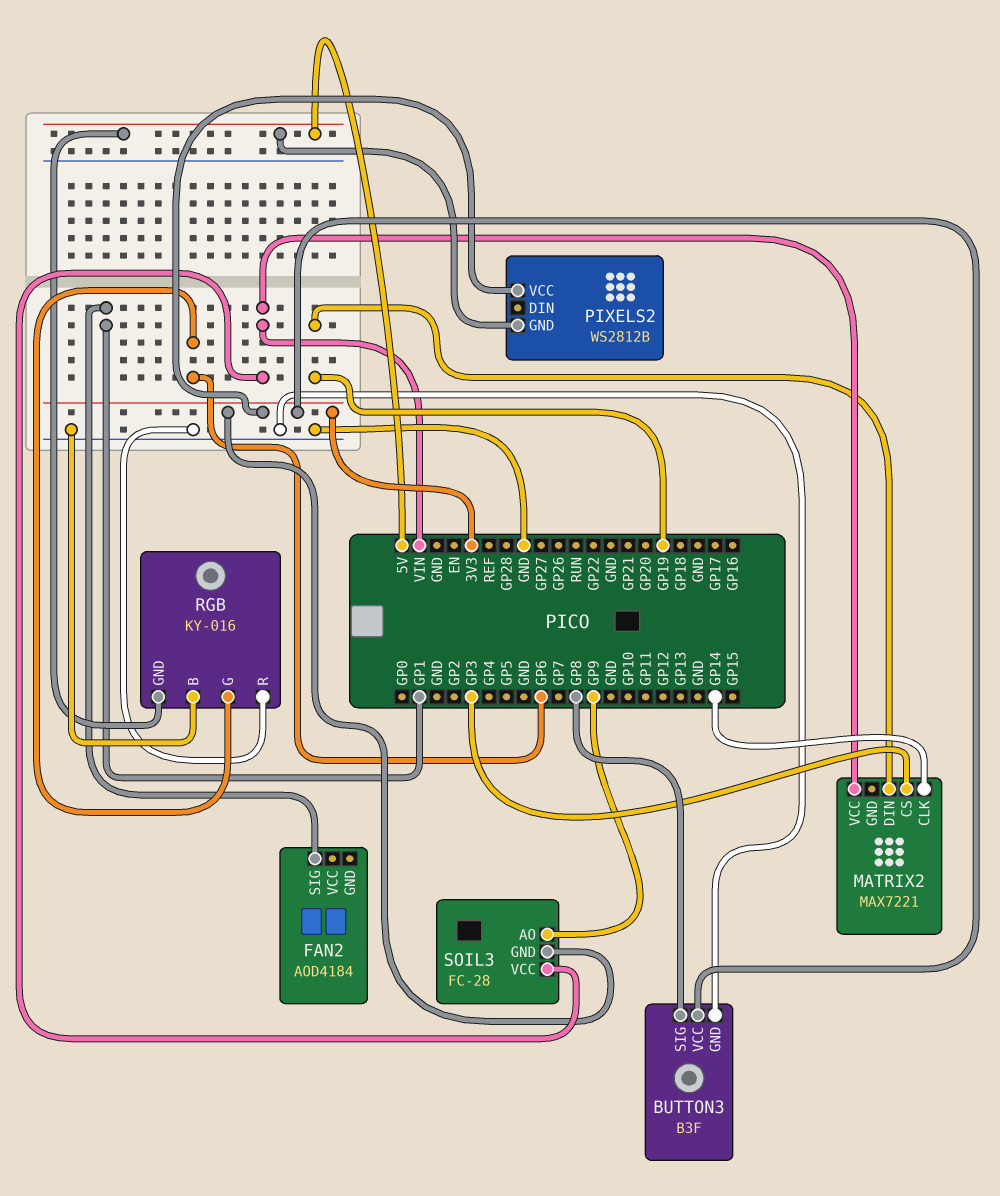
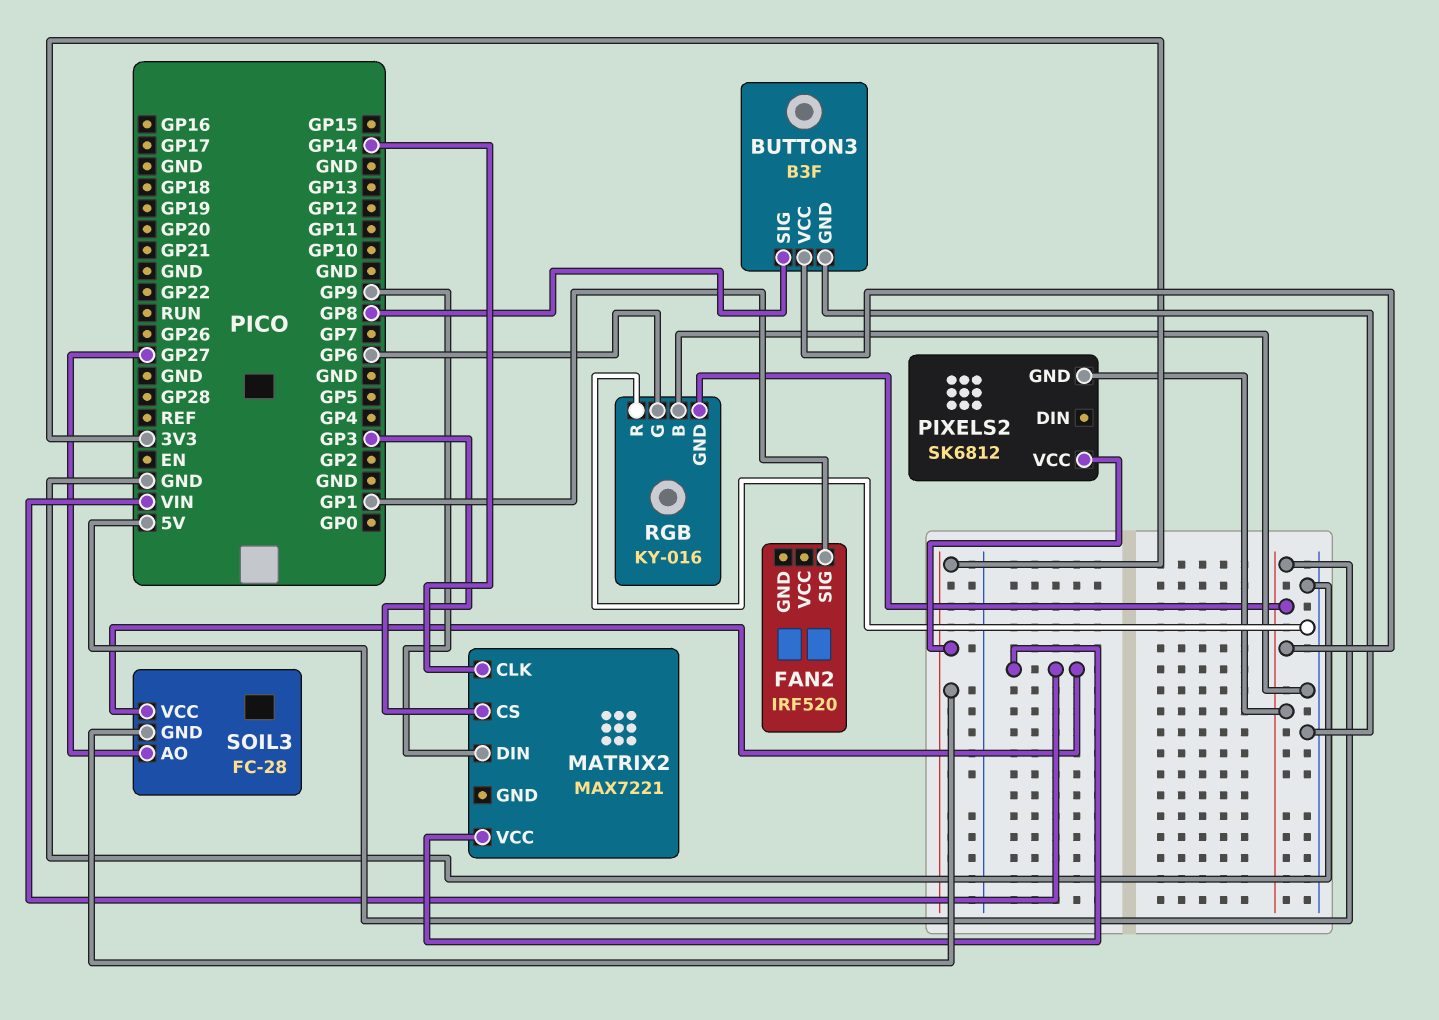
BUTTON3 pin VCC: 3V3 -> 5V
FAN2: AOD4184 -> IRF520
MATRIX2 pin DIN: GP19 -> GP9
PIXELS2: WS2812B -> SK6812
SOIL3 pin AO: GP9 -> GP27

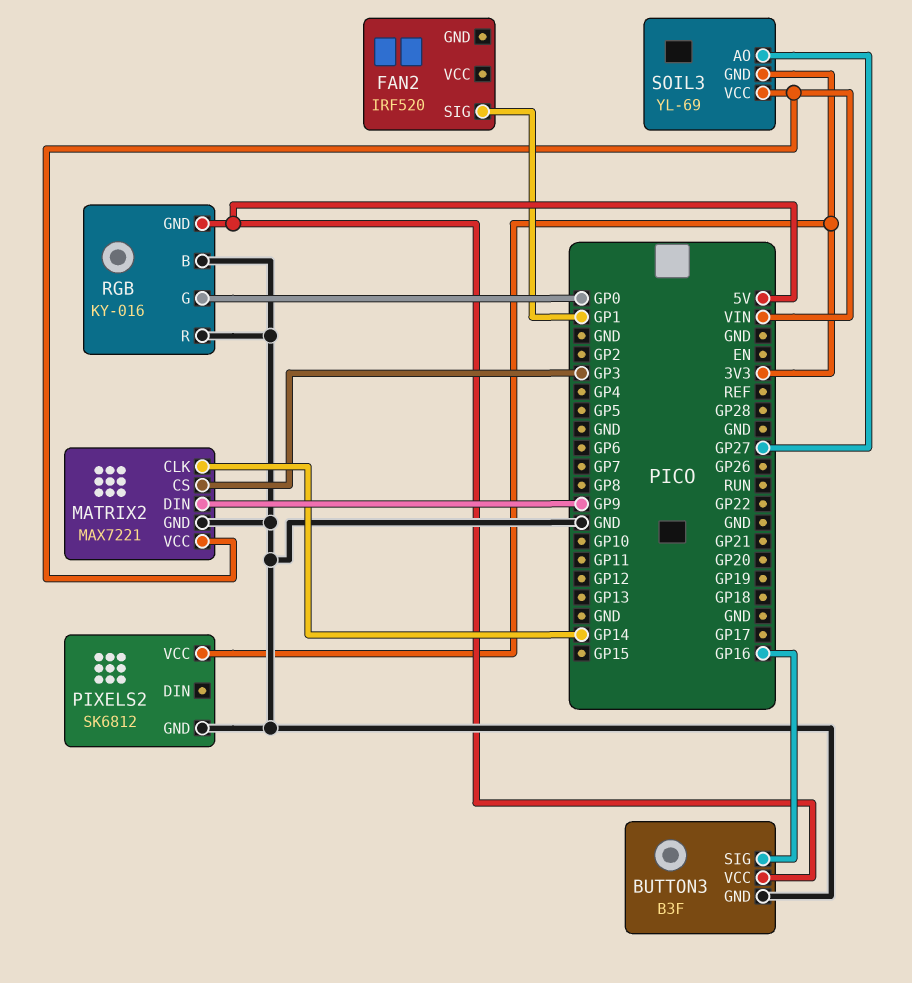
BUTTON3 pin SIG: GP8 -> GP16
MATRIX2 pin GND: none -> GND
PIXELS2 pin GND: 5V -> GND
RGB pin G: GP6 -> GP0
SOIL3: FC-28 -> YL-69

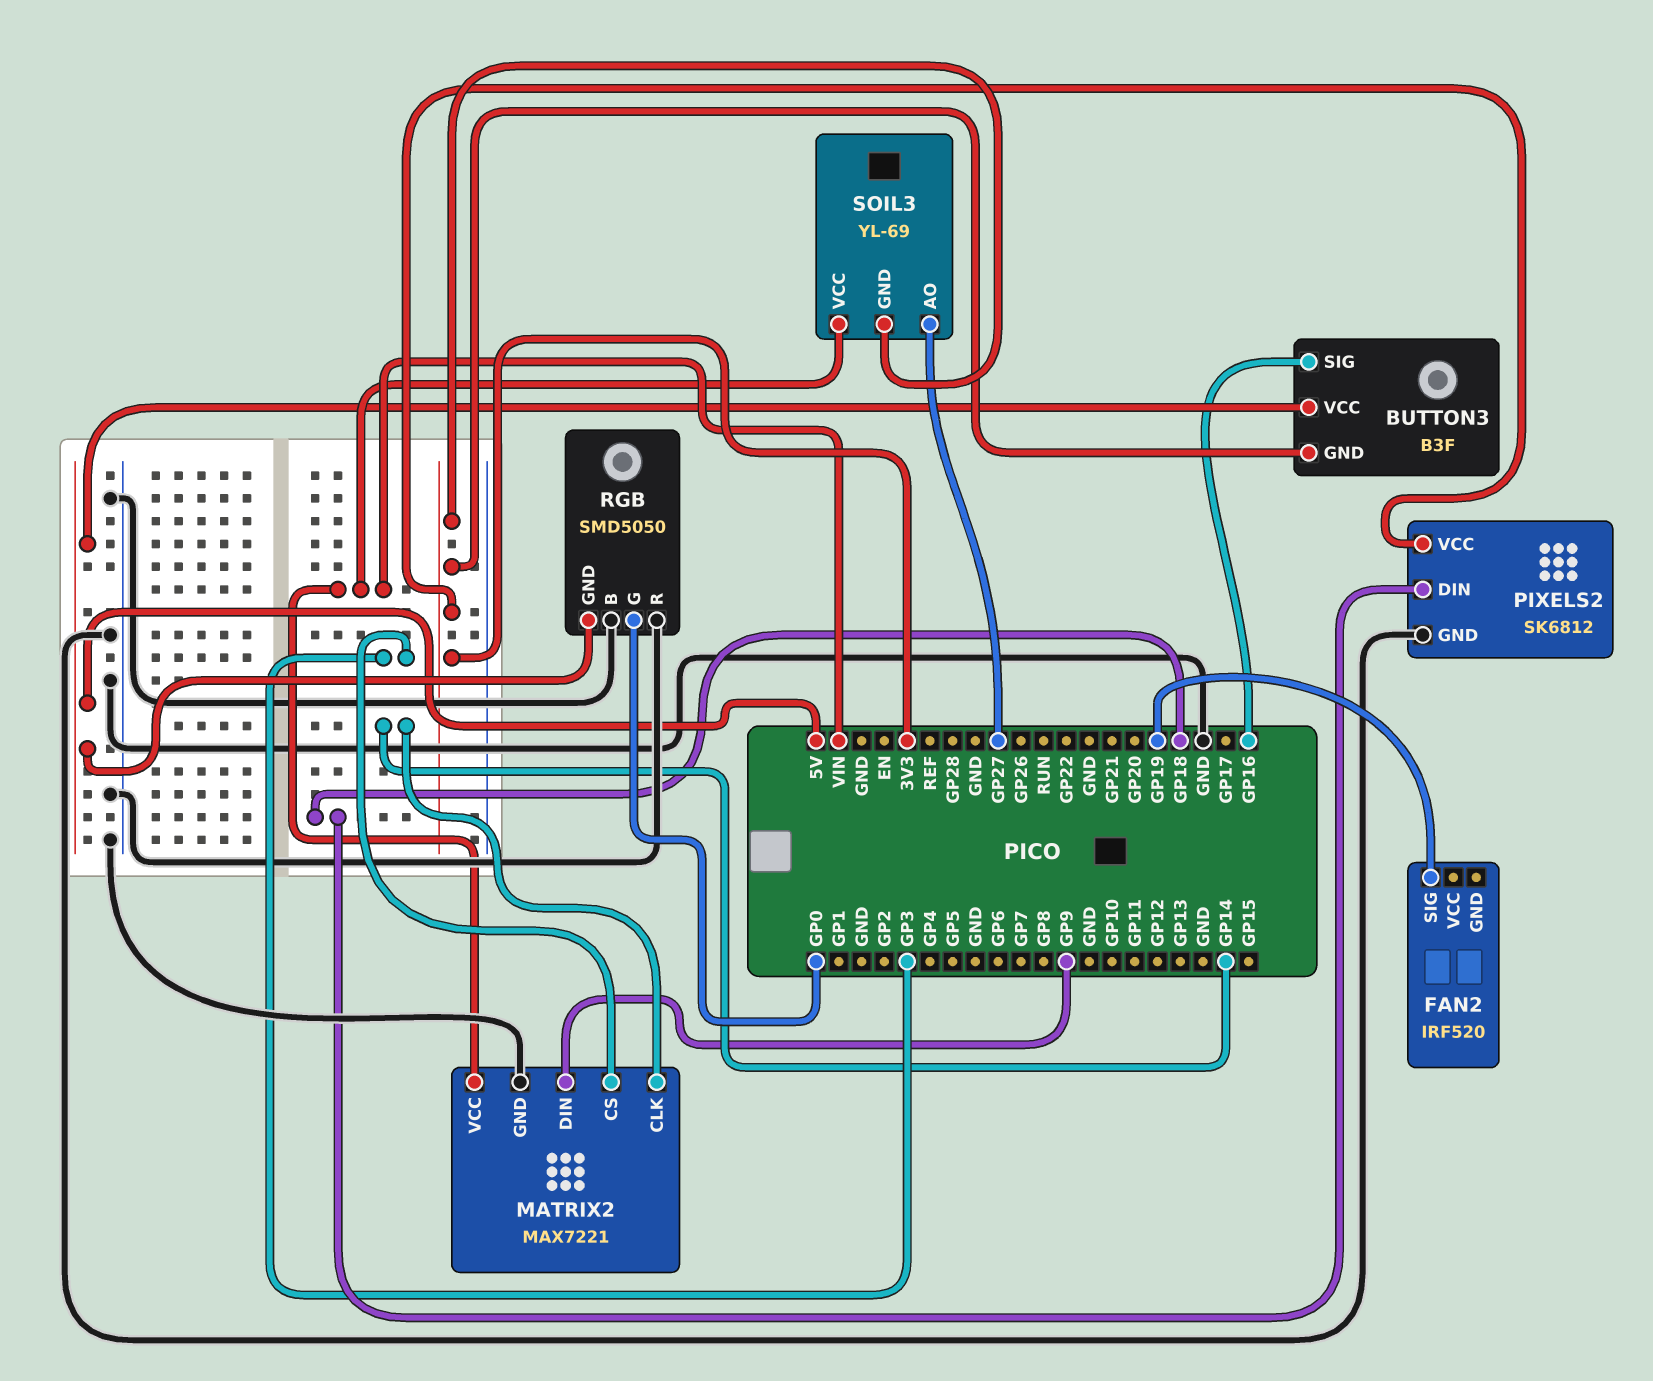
BUTTON3 pin GND: GND -> 3V3
FAN2 pin SIG: GP1 -> GP19
PIXELS2 pin DIN: none -> GP18
RGB: KY-016 -> SMD5050

